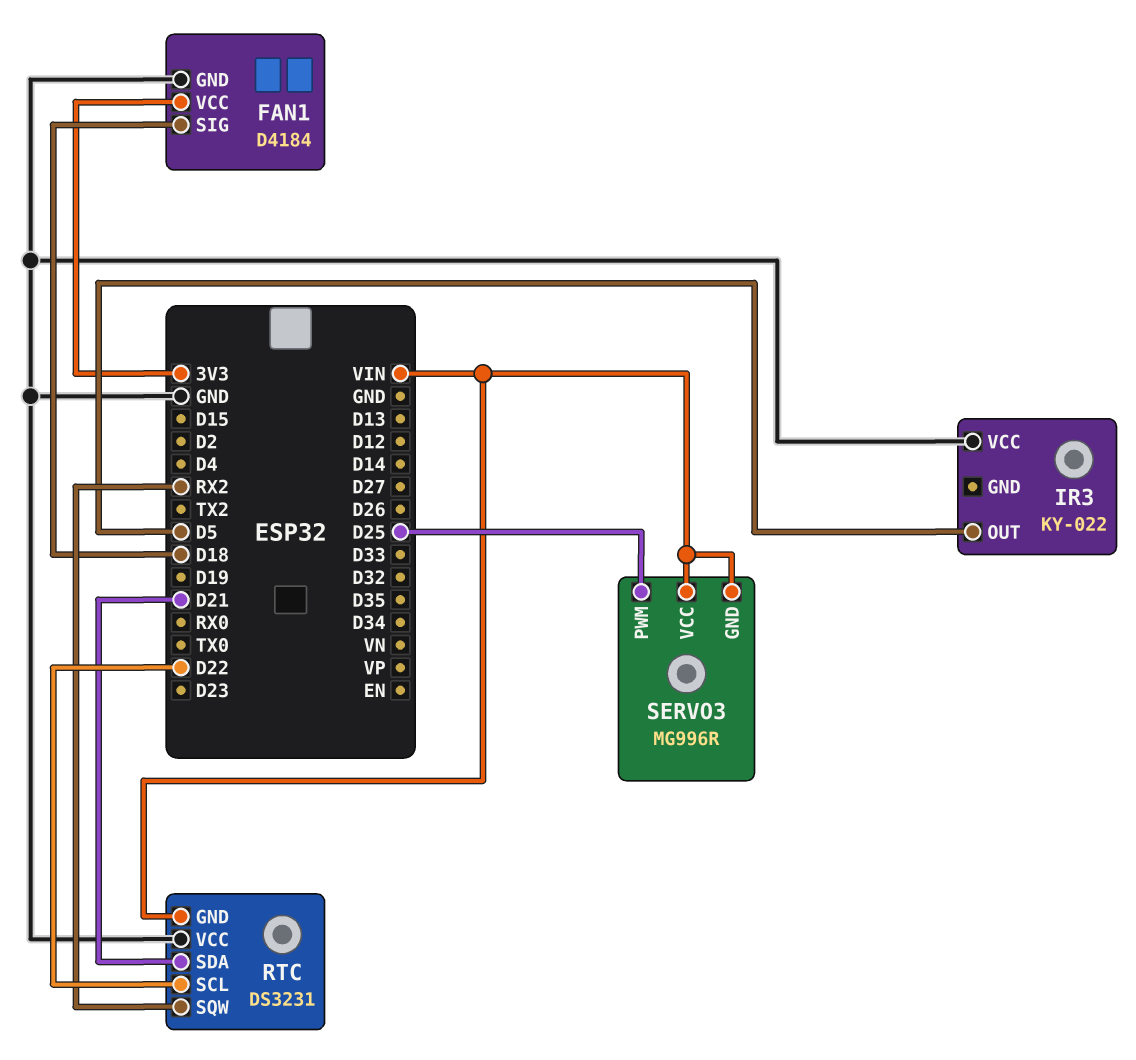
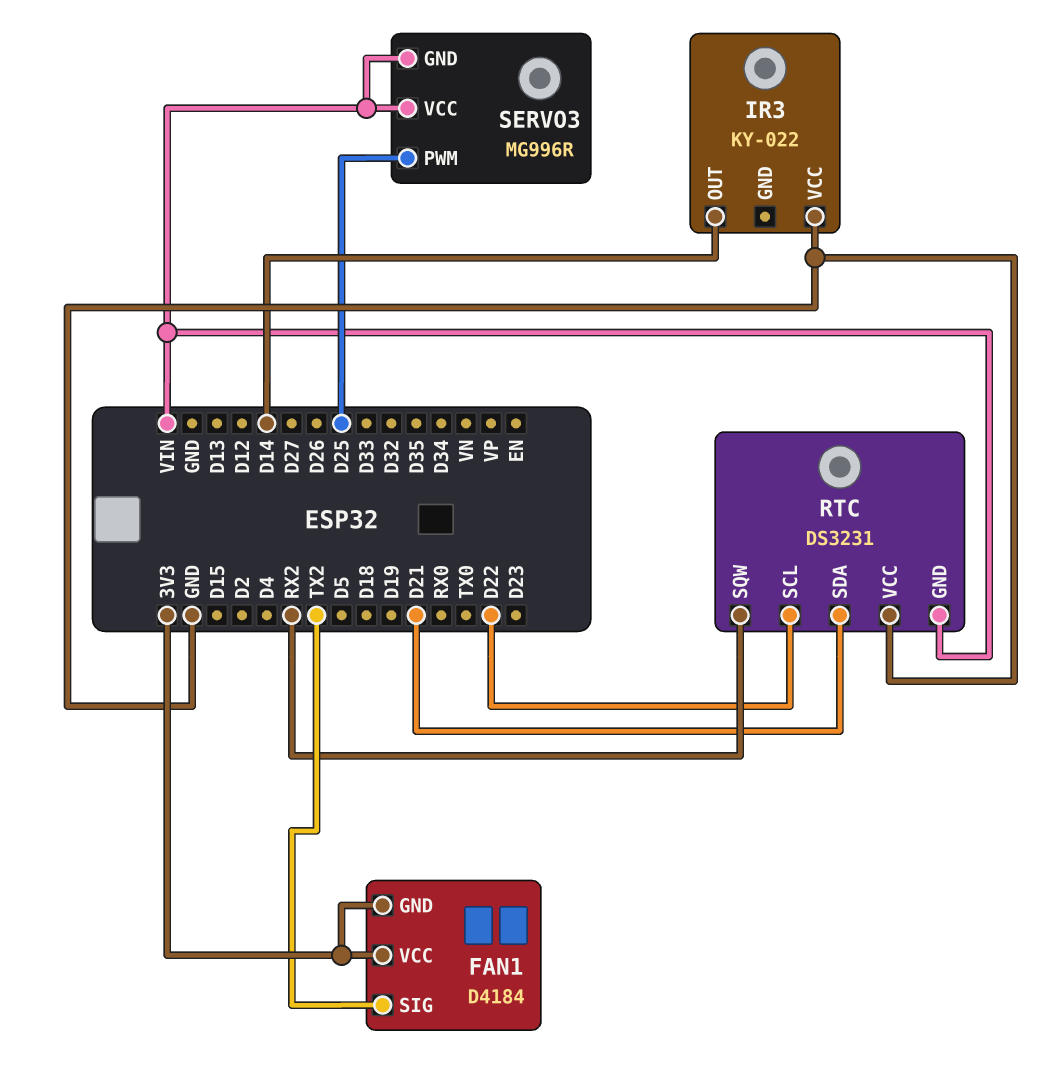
FAN1 pin GND: GND -> 3V3
FAN1 pin SIG: D18 -> TX2
IR3 pin OUT: D5 -> D14

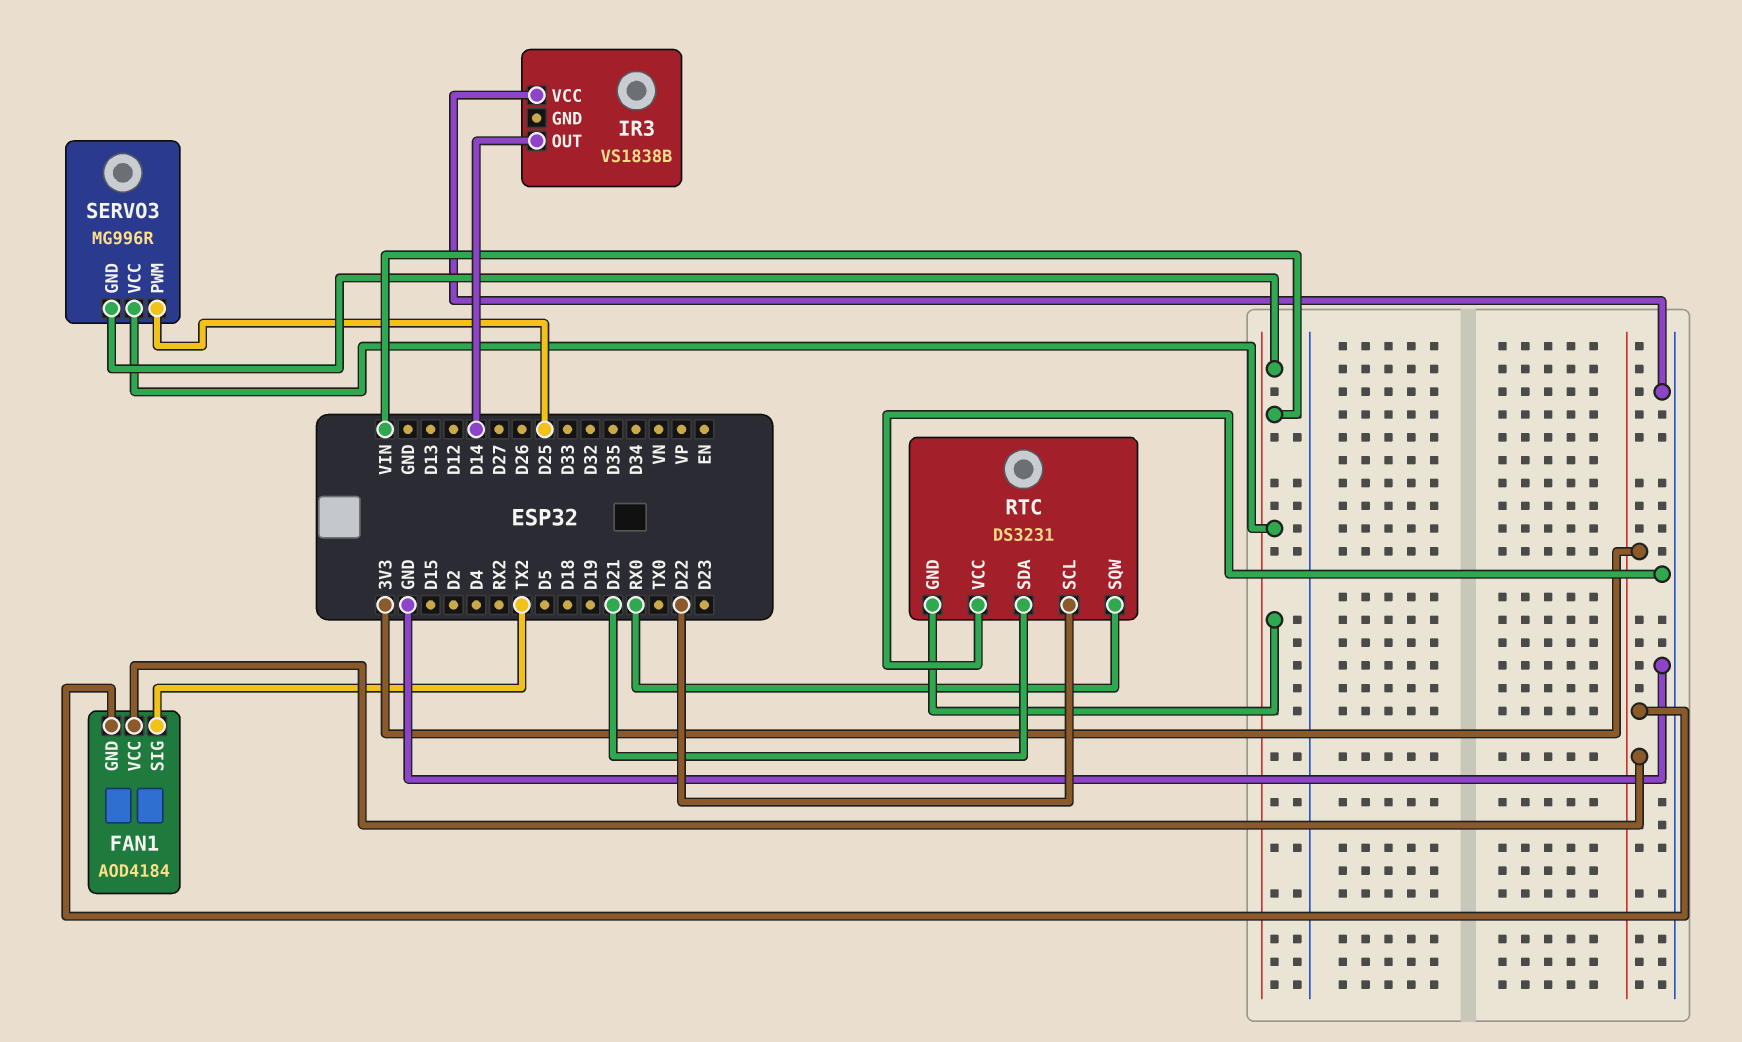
FAN1: D4184 -> AOD4184
IR3: KY-022 -> VS1838B
RTC pin SQW: RX2 -> RX0

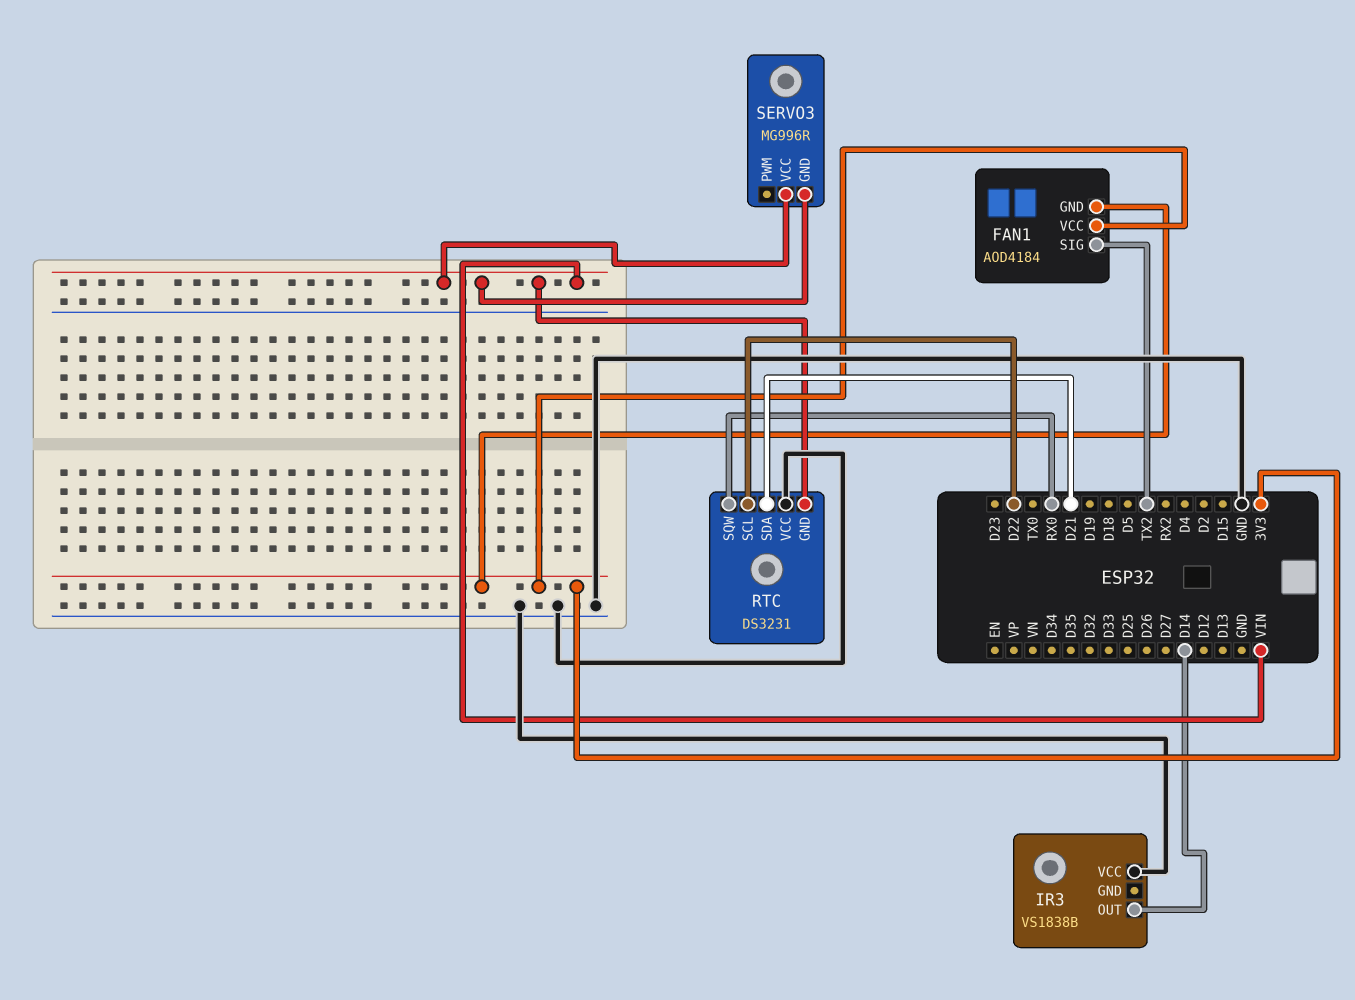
SERVO3 pin PWM: D25 -> none

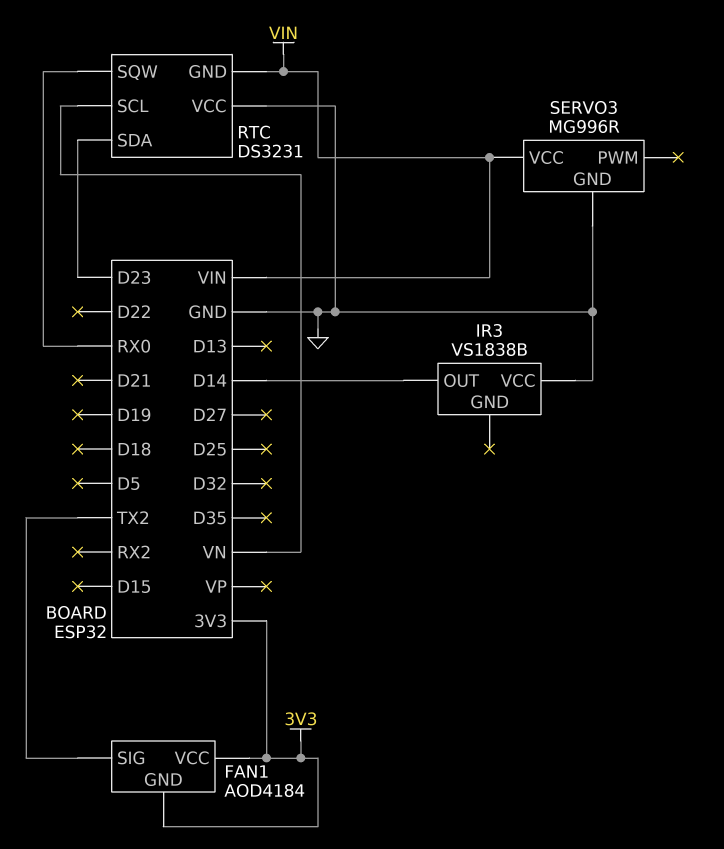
RTC pin SCL: D22 -> VN
RTC pin SDA: D21 -> D23
SERVO3 pin GND: VIN -> GND

